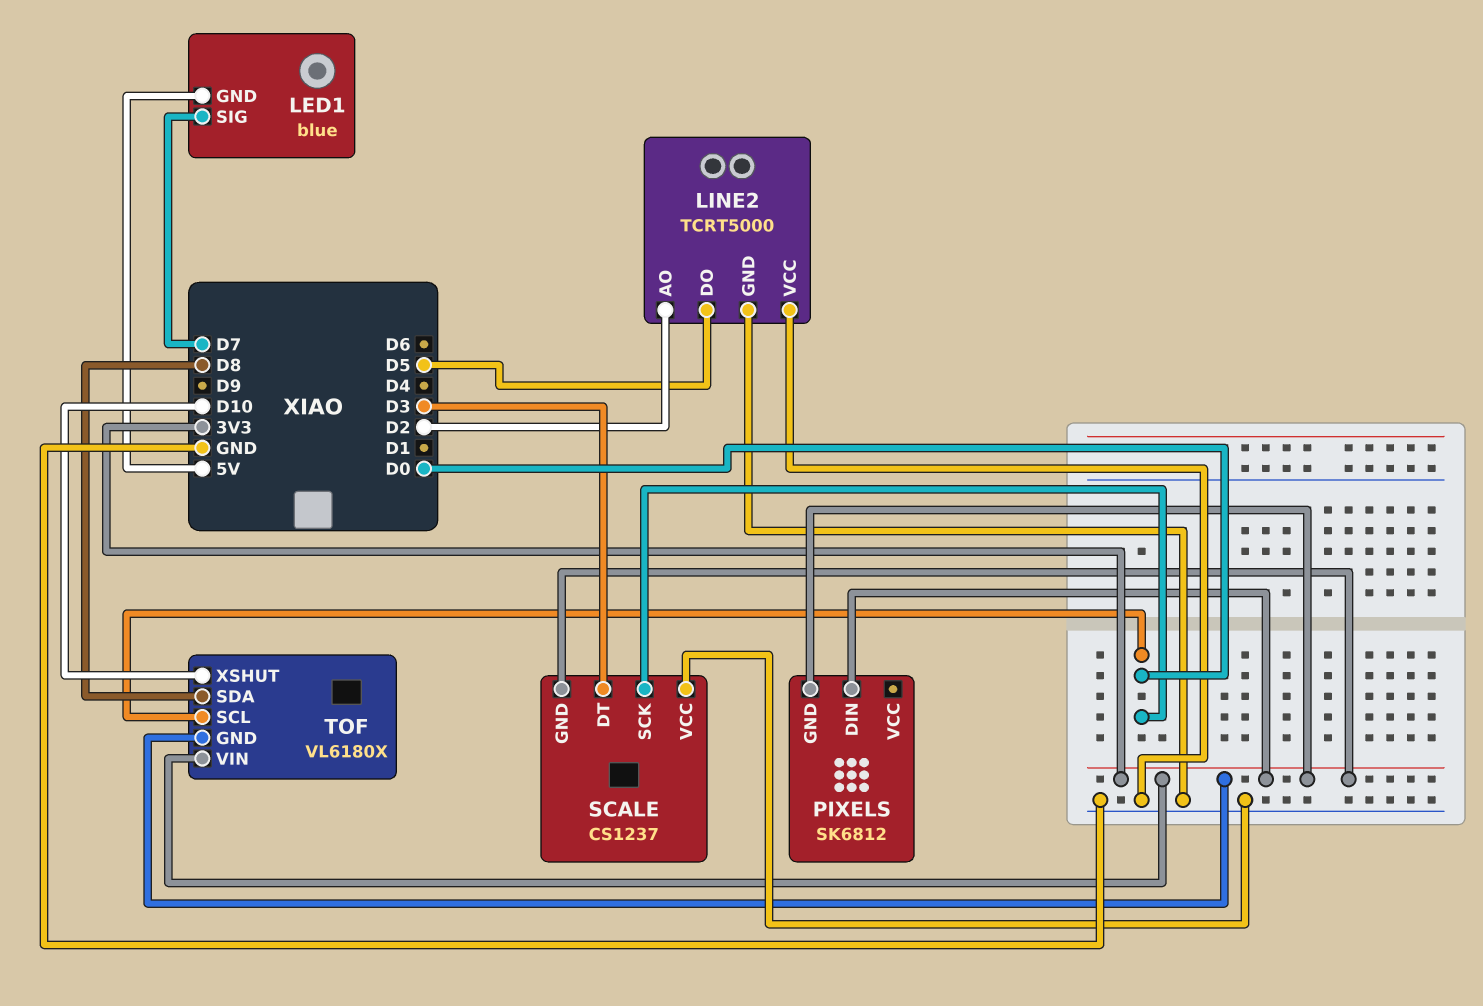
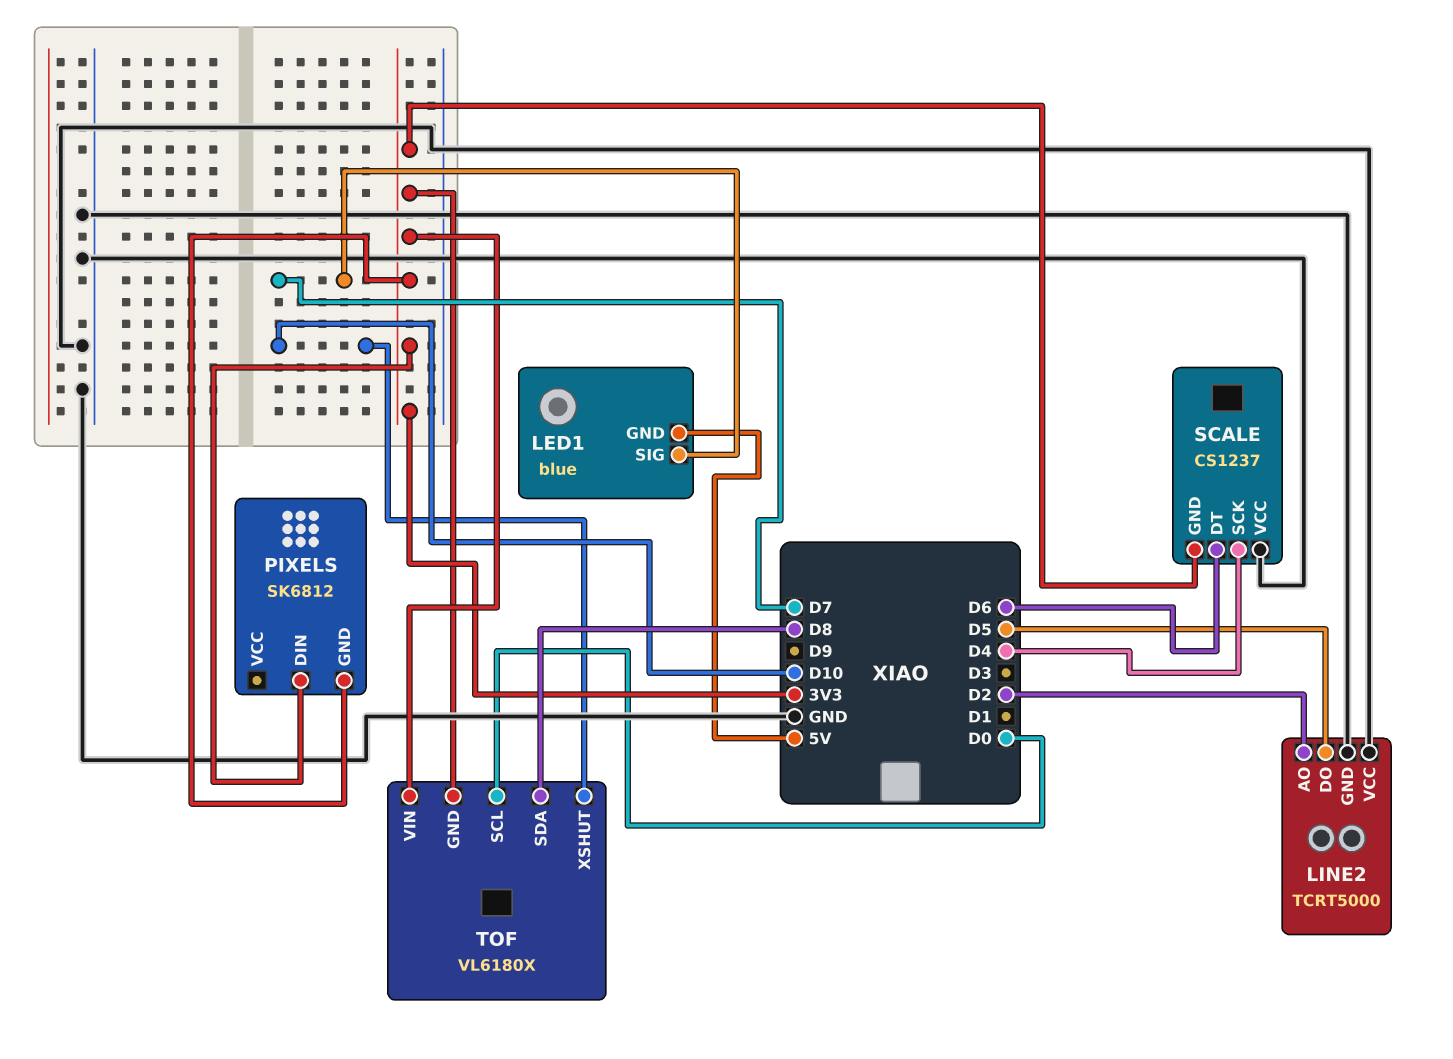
SCALE pin DT: D3 -> D6
SCALE pin SCK: D0 -> D4

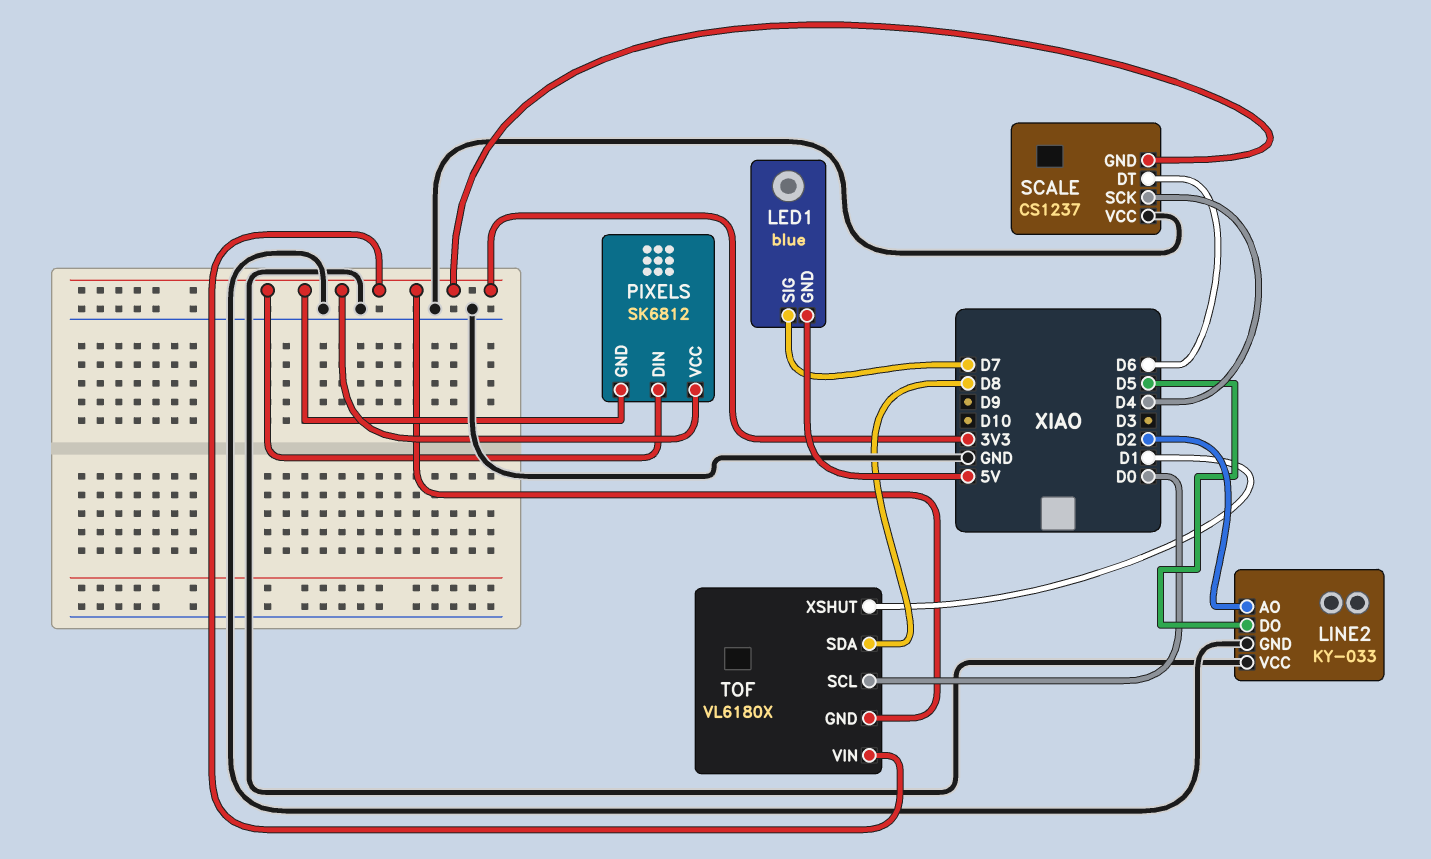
LINE2: TCRT5000 -> KY-033
PIXELS pin VCC: none -> 3V3
TOF pin XSHUT: D10 -> D1

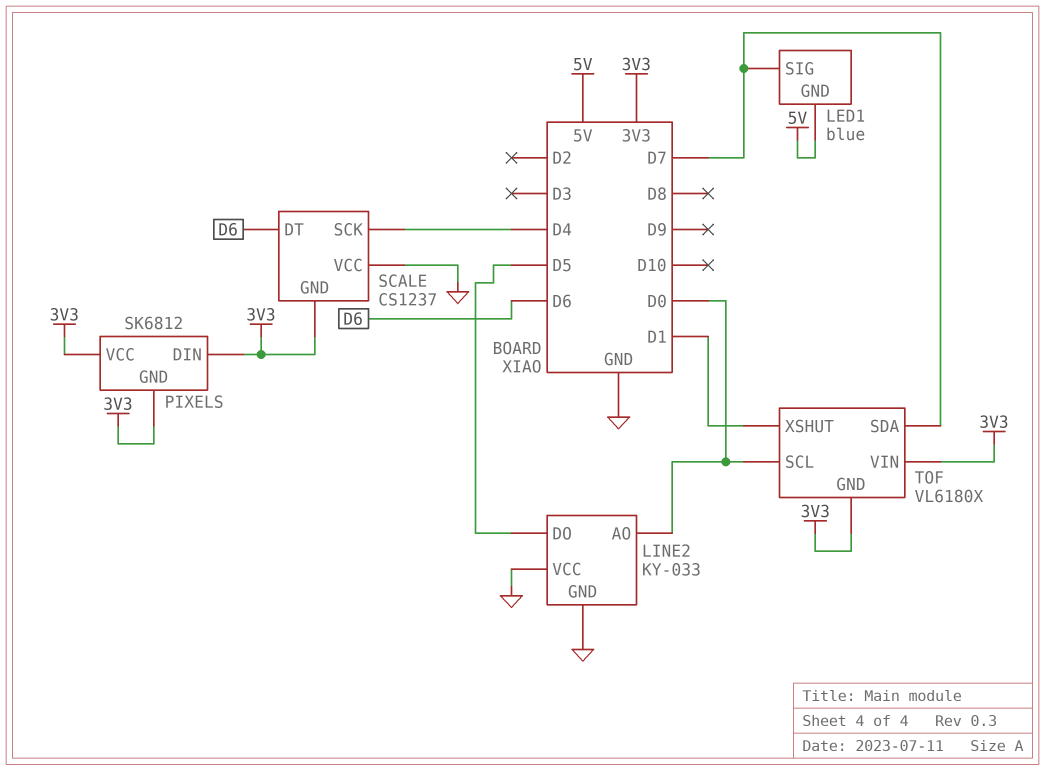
LINE2 pin AO: D2 -> D0
TOF pin SDA: D8 -> D7

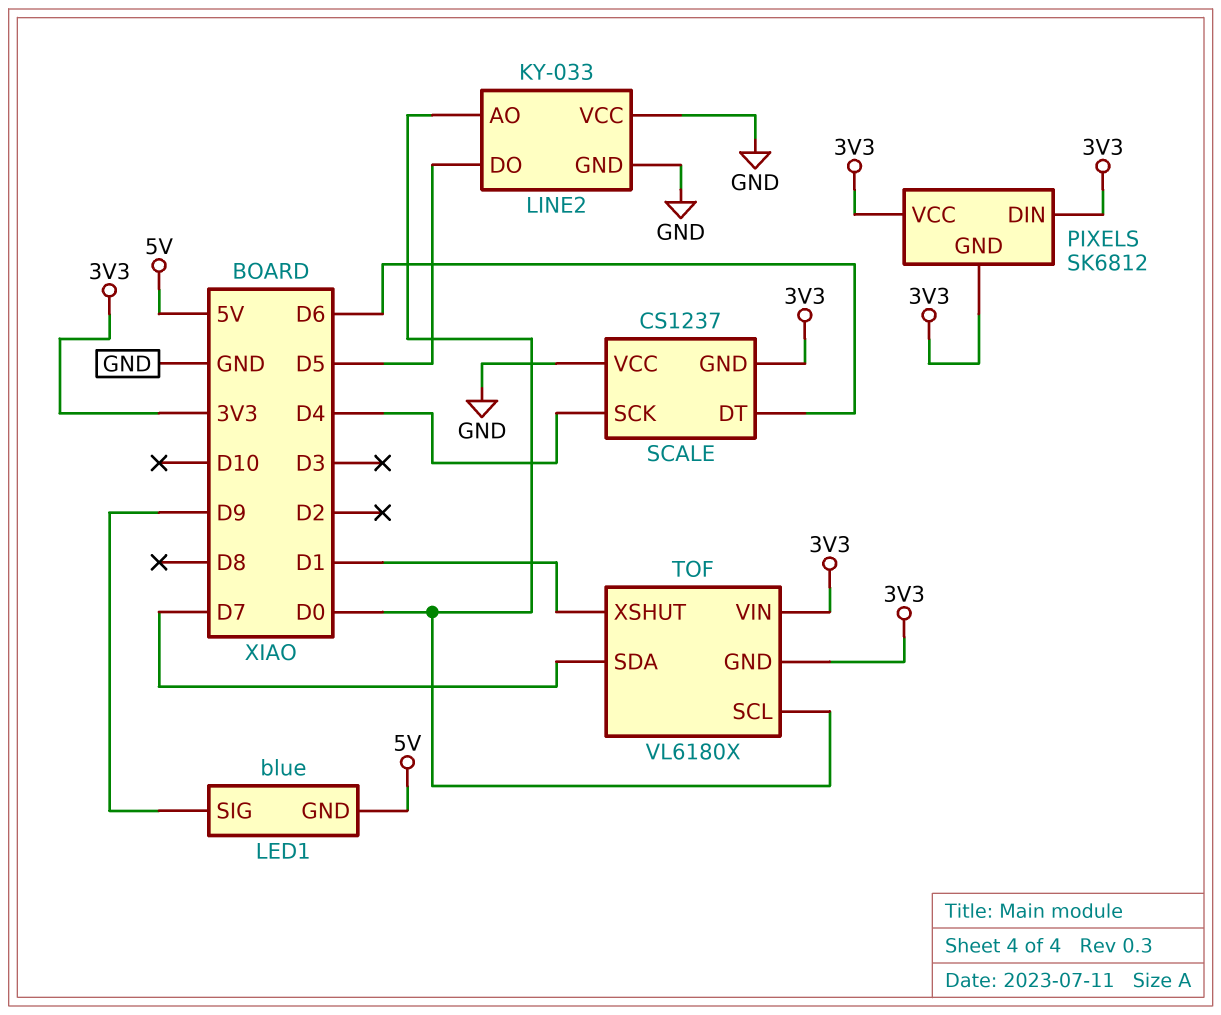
LED1 pin SIG: D7 -> D9

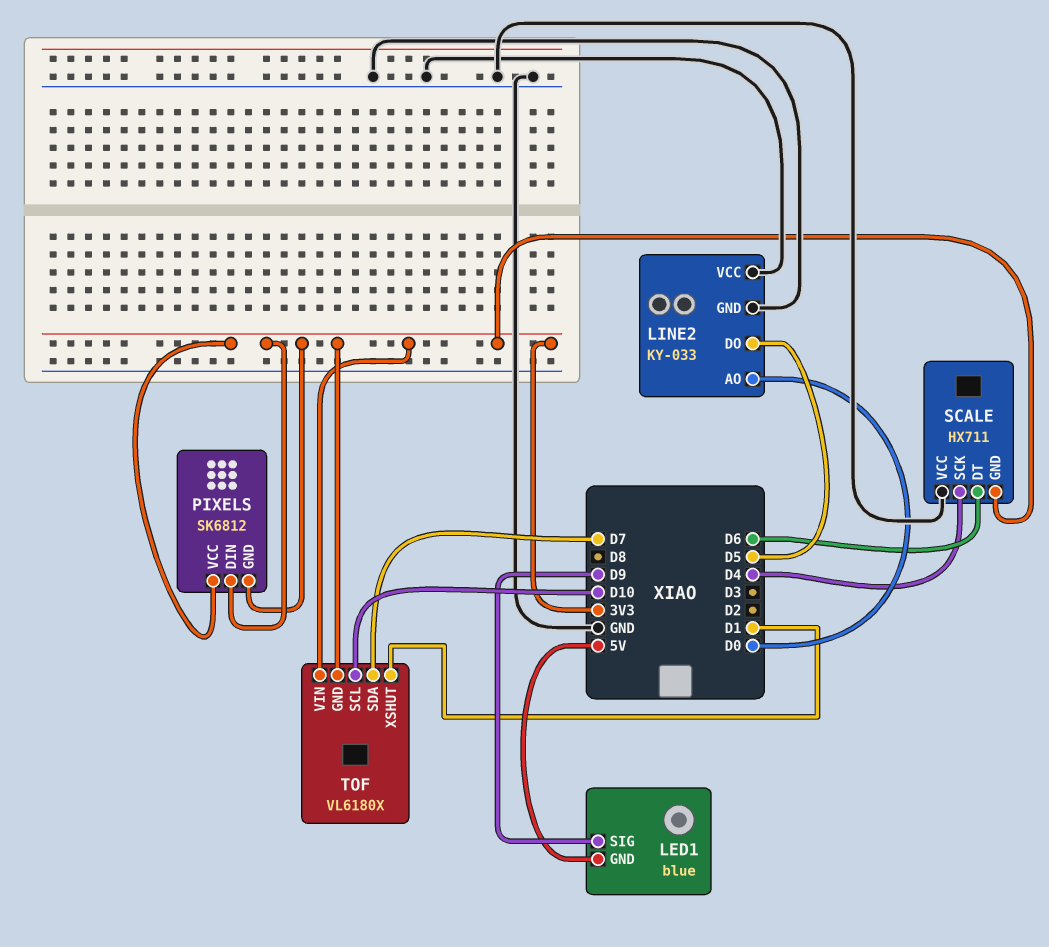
SCALE: CS1237 -> HX711
TOF pin SCL: D0 -> D10

